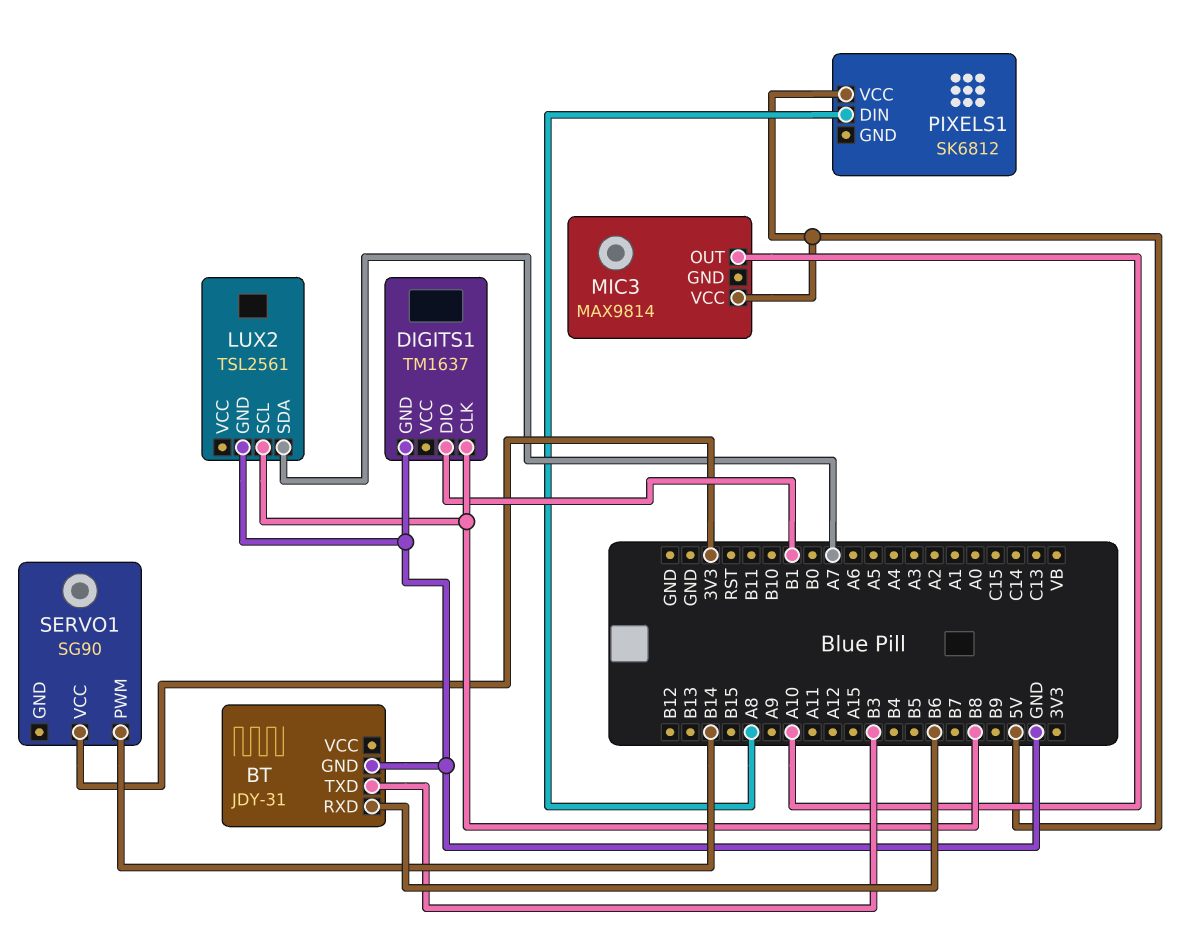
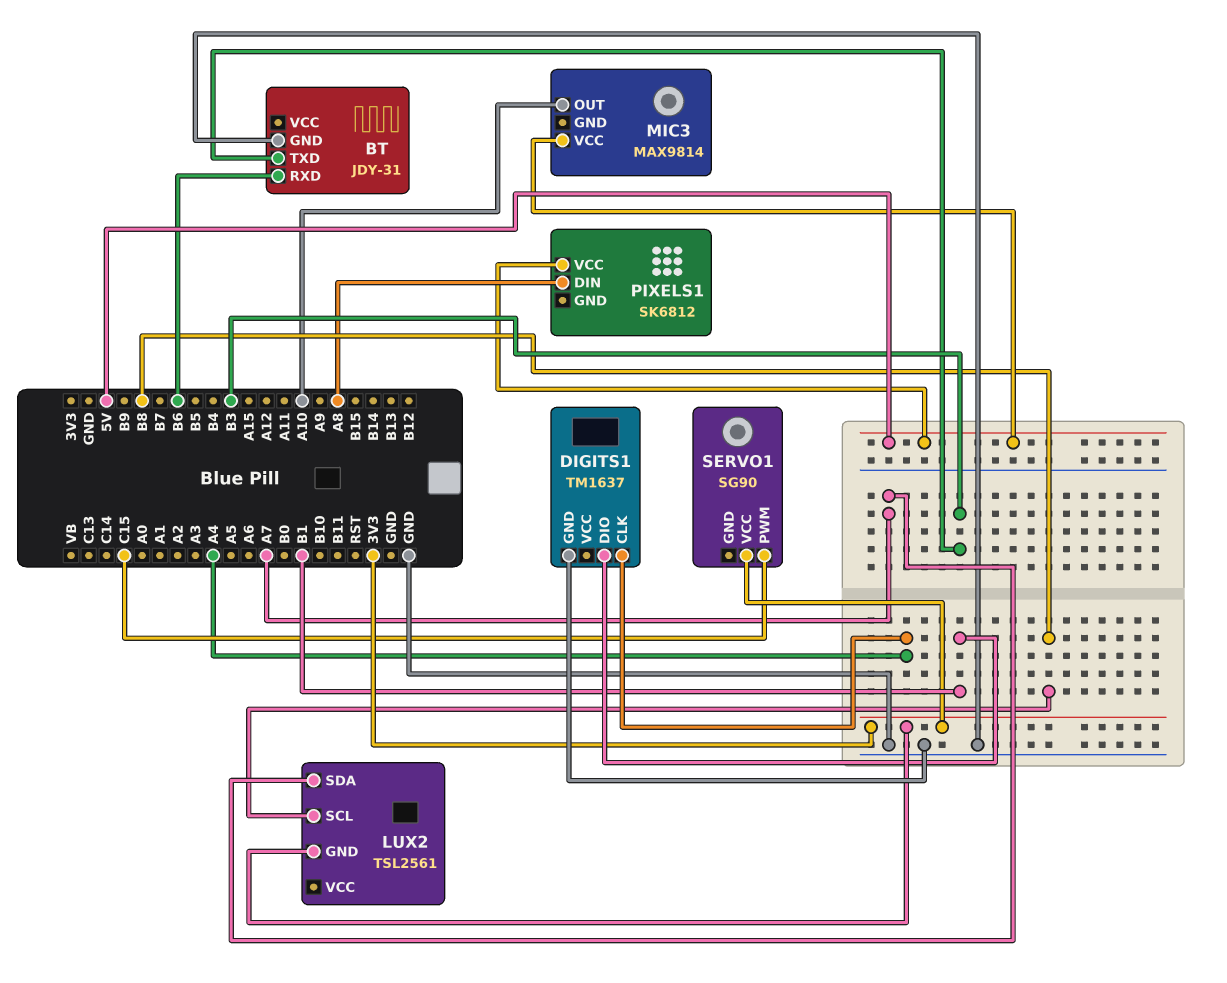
DIGITS1 pin CLK: B8 -> A4
LUX2 pin GND: GND -> 3V3
SERVO1 pin PWM: B14 -> C15

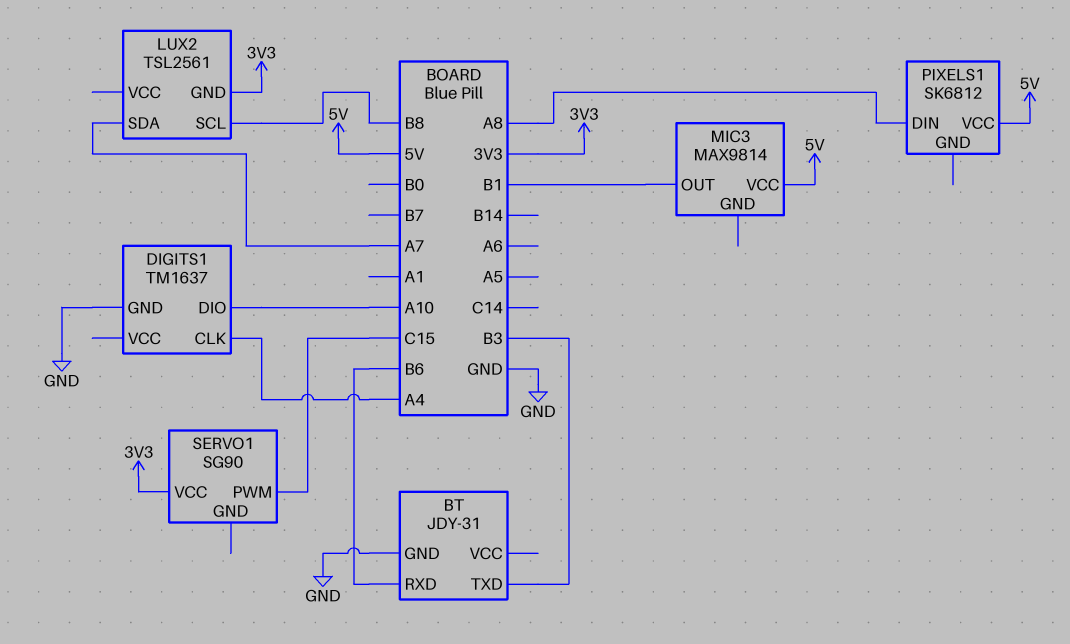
DIGITS1 pin DIO: B1 -> A10
MIC3 pin OUT: A10 -> B1

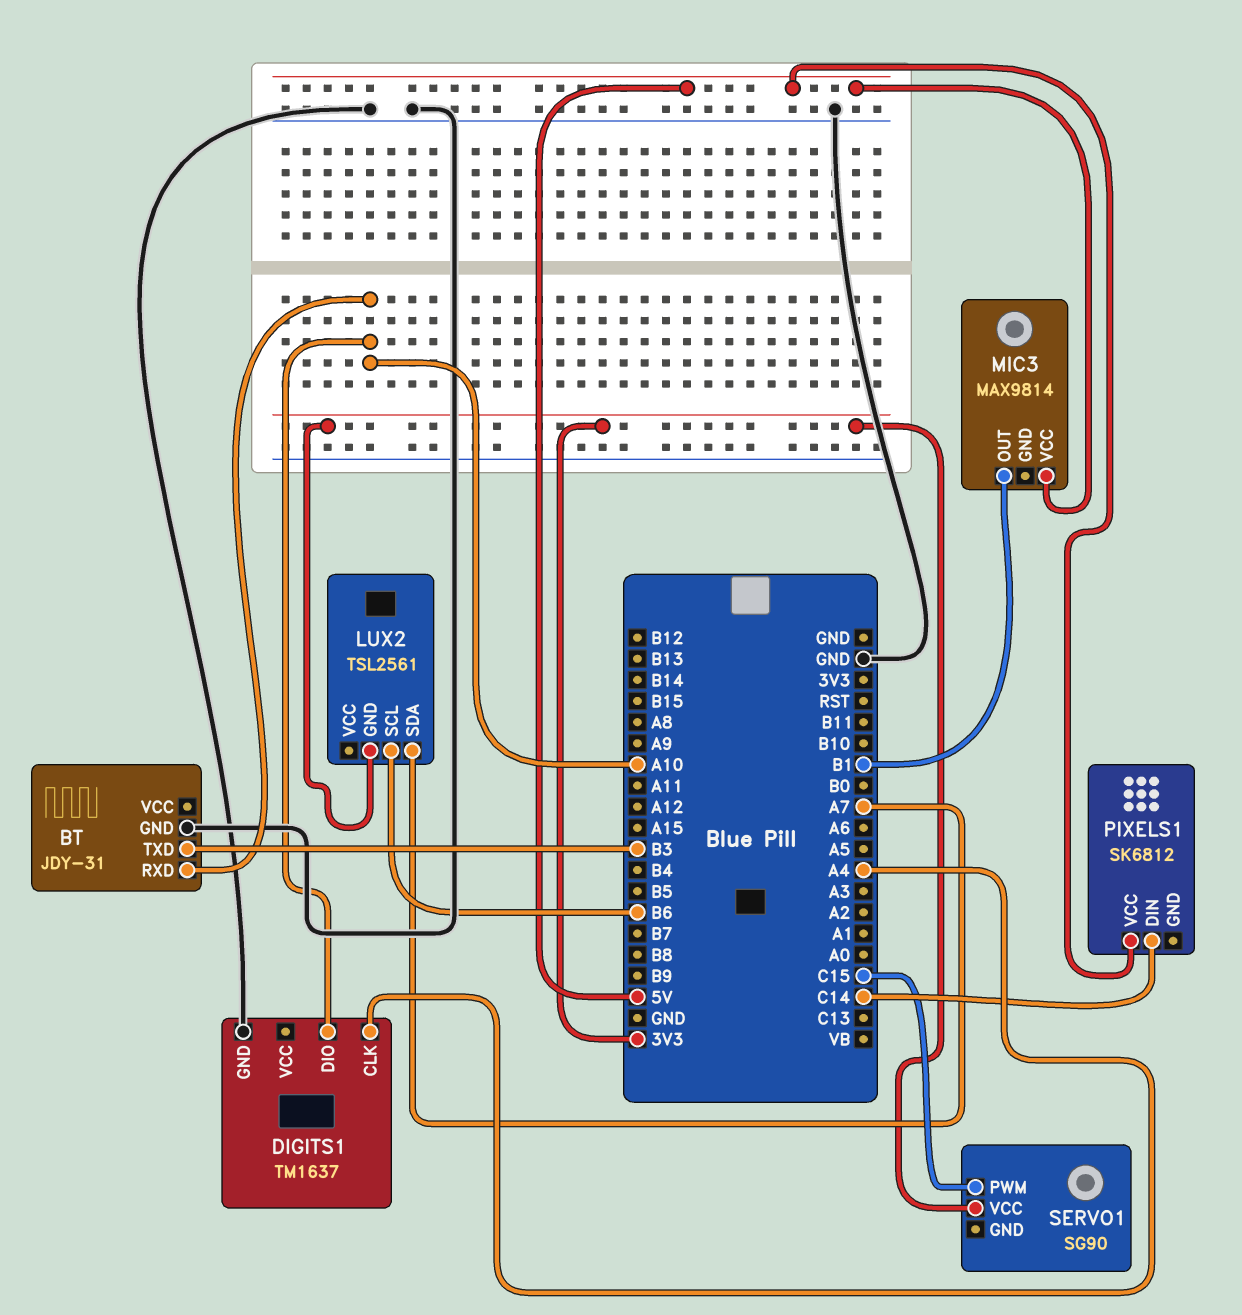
BT pin RXD: B6 -> A10
LUX2 pin SCL: B8 -> B6
PIXELS1 pin DIN: A8 -> C14

